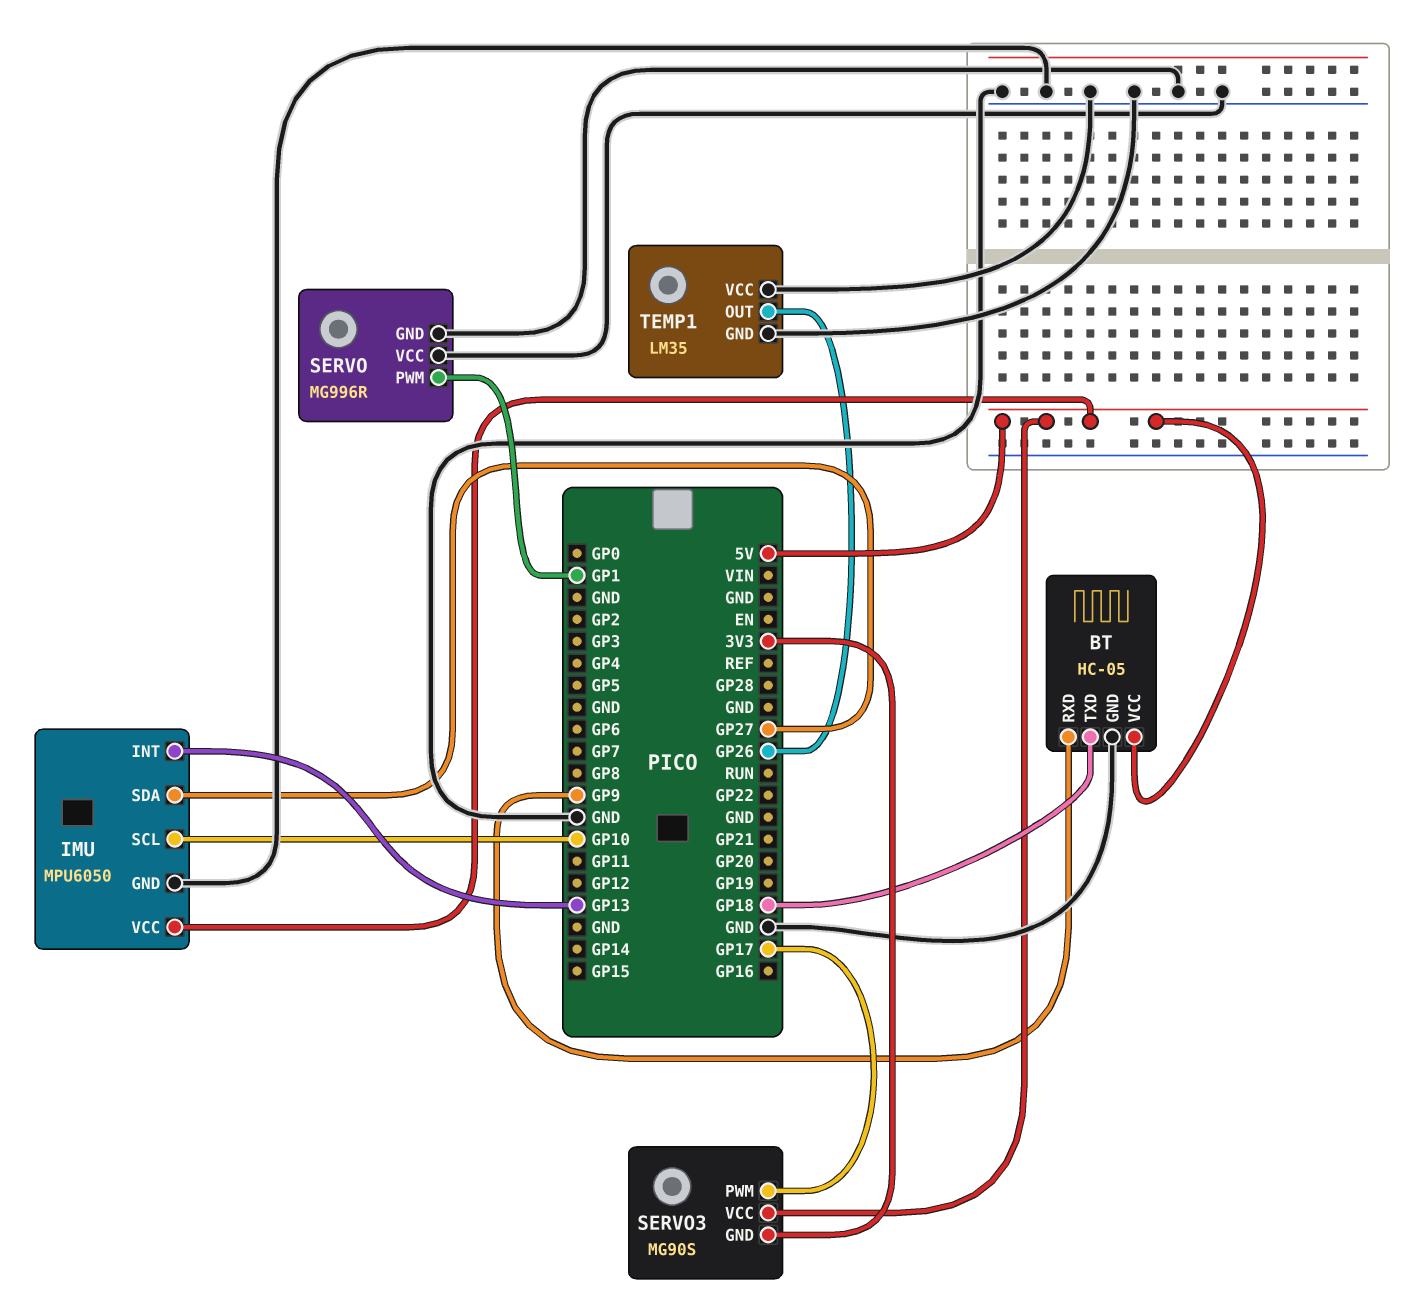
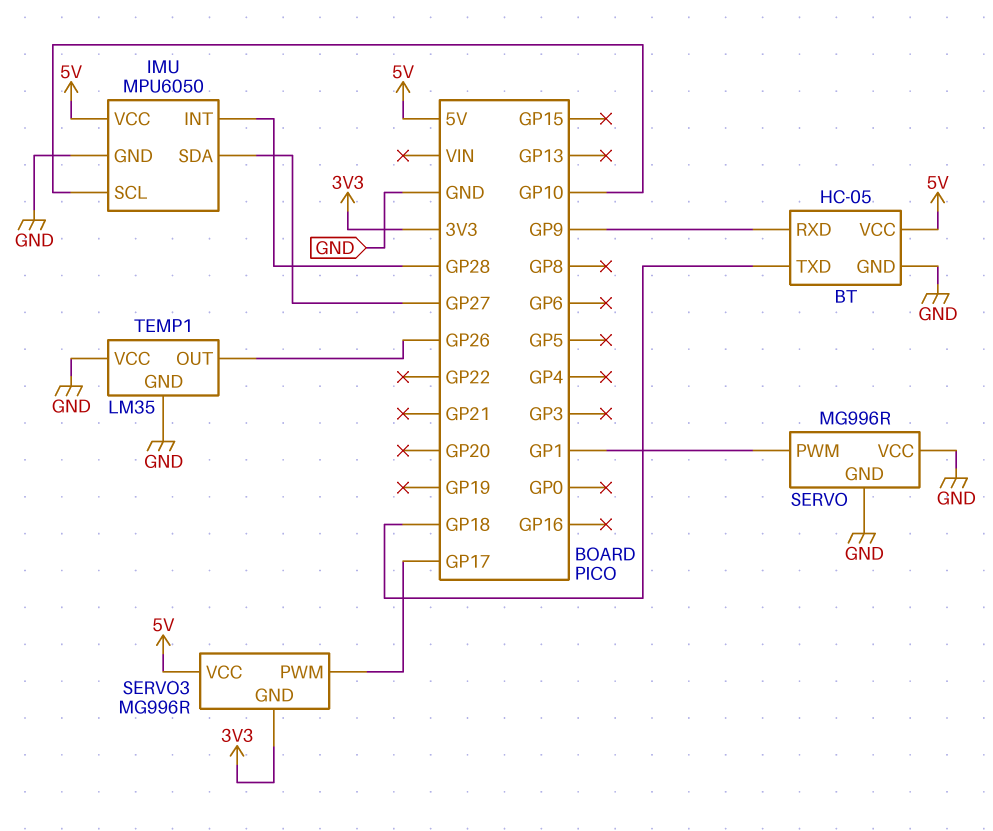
IMU pin INT: GP13 -> GP28
SERVO3: MG90S -> MG996R

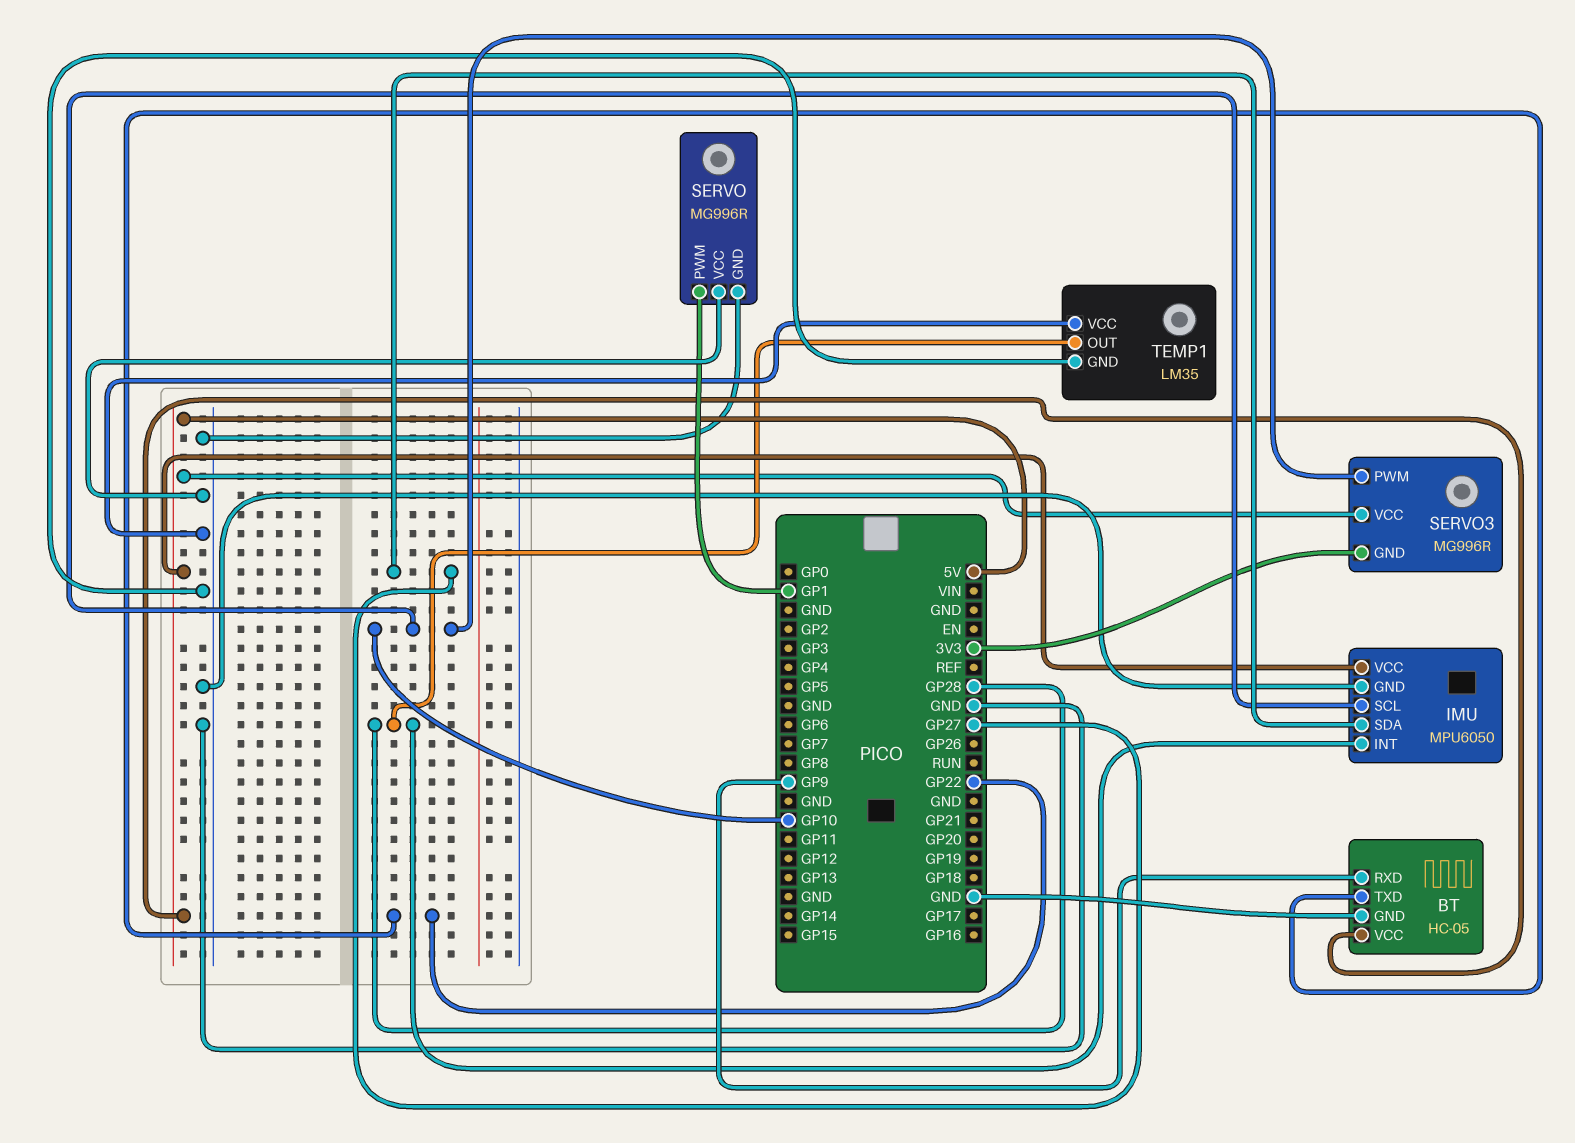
BT pin TXD: GP18 -> GP22
SERVO3 pin PWM: GP17 -> GP10
TEMP1 pin OUT: GP26 -> GP28

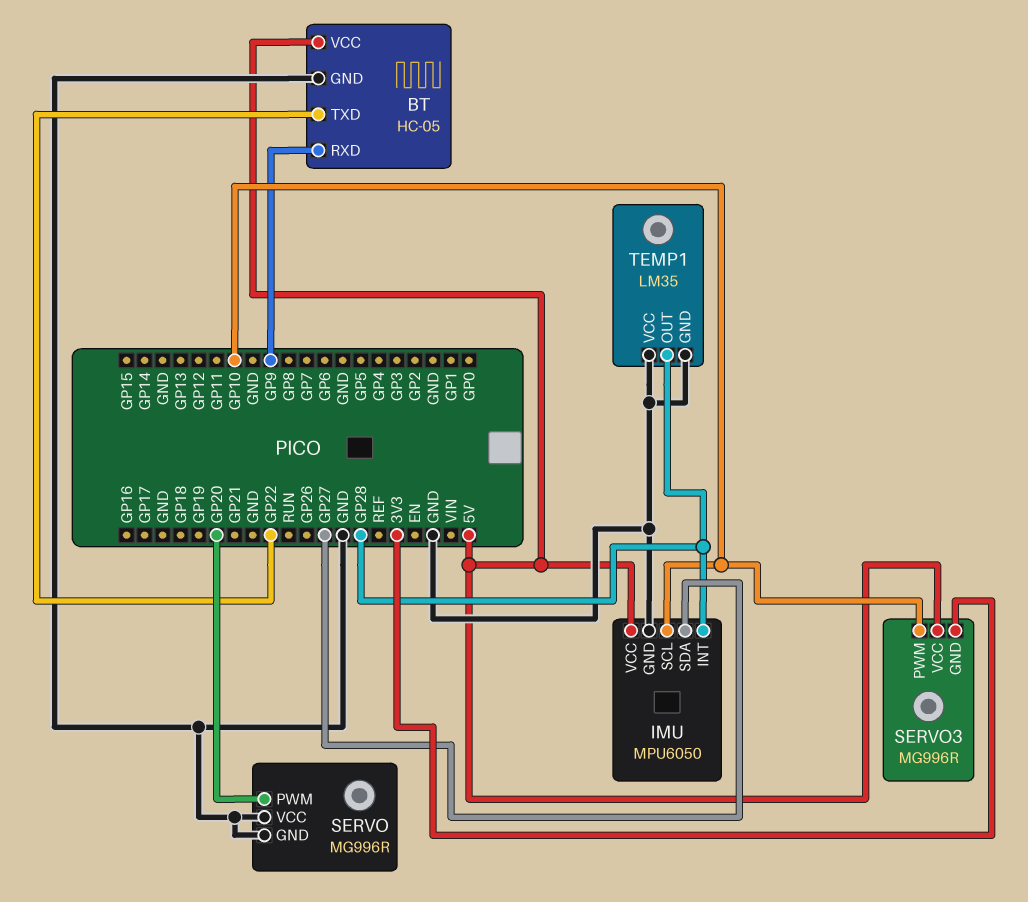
SERVO pin PWM: GP1 -> GP20

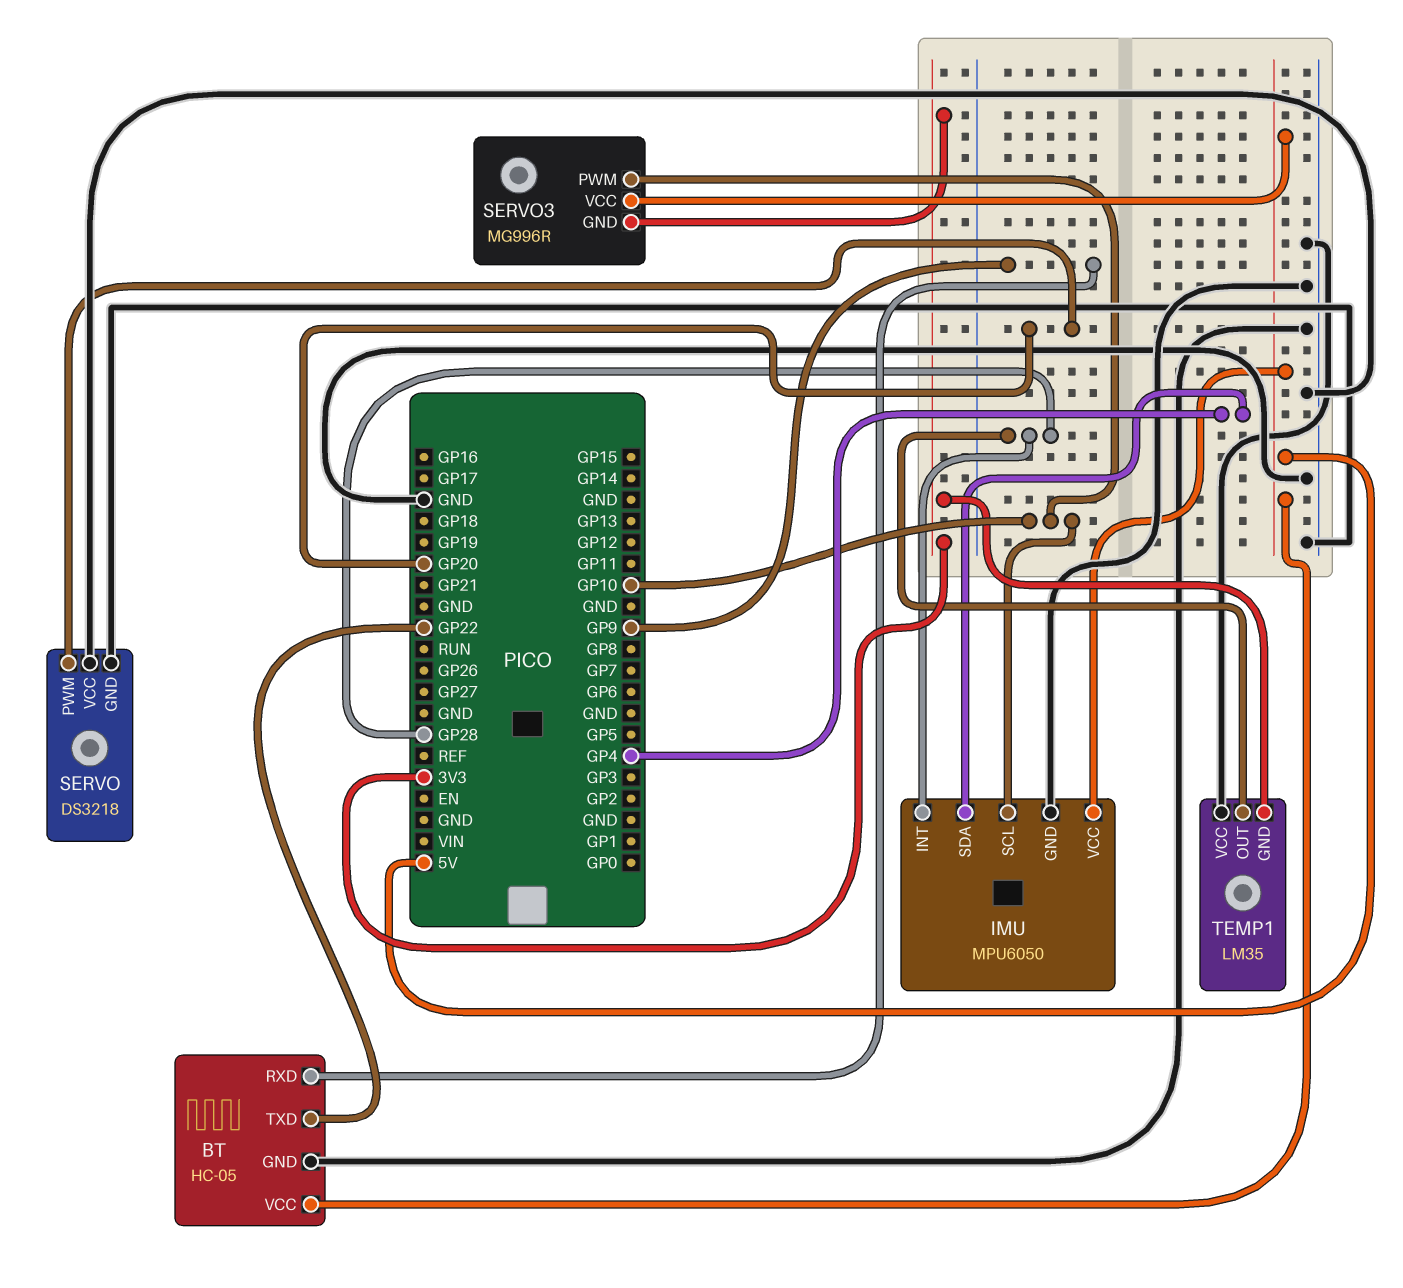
IMU pin SDA: GP27 -> GP4
SERVO: MG996R -> DS3218
TEMP1 pin GND: GND -> 3V3

